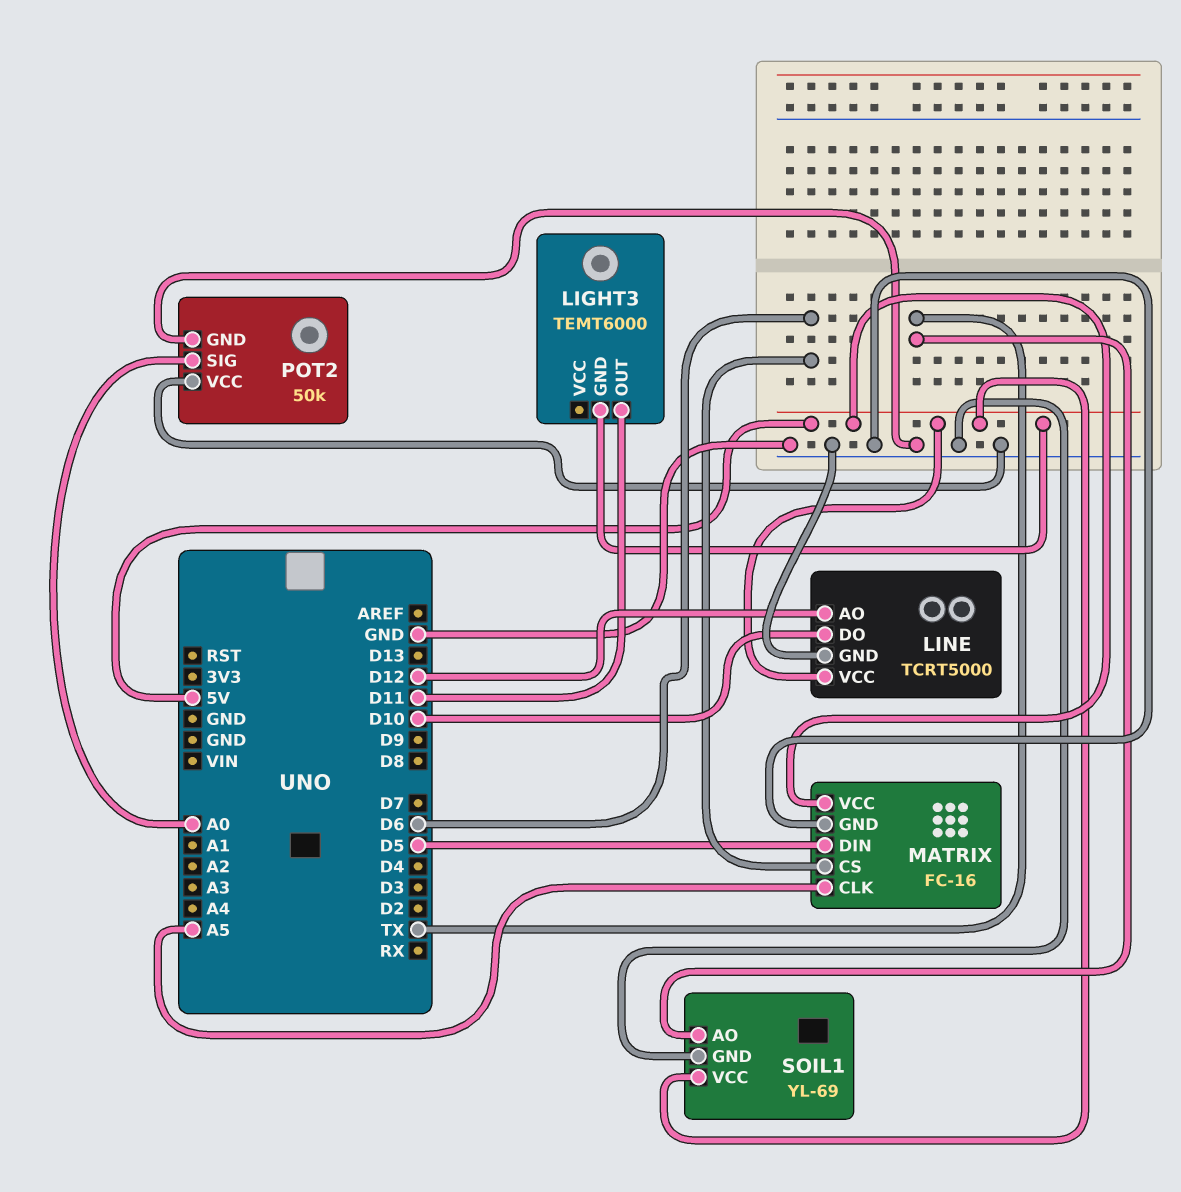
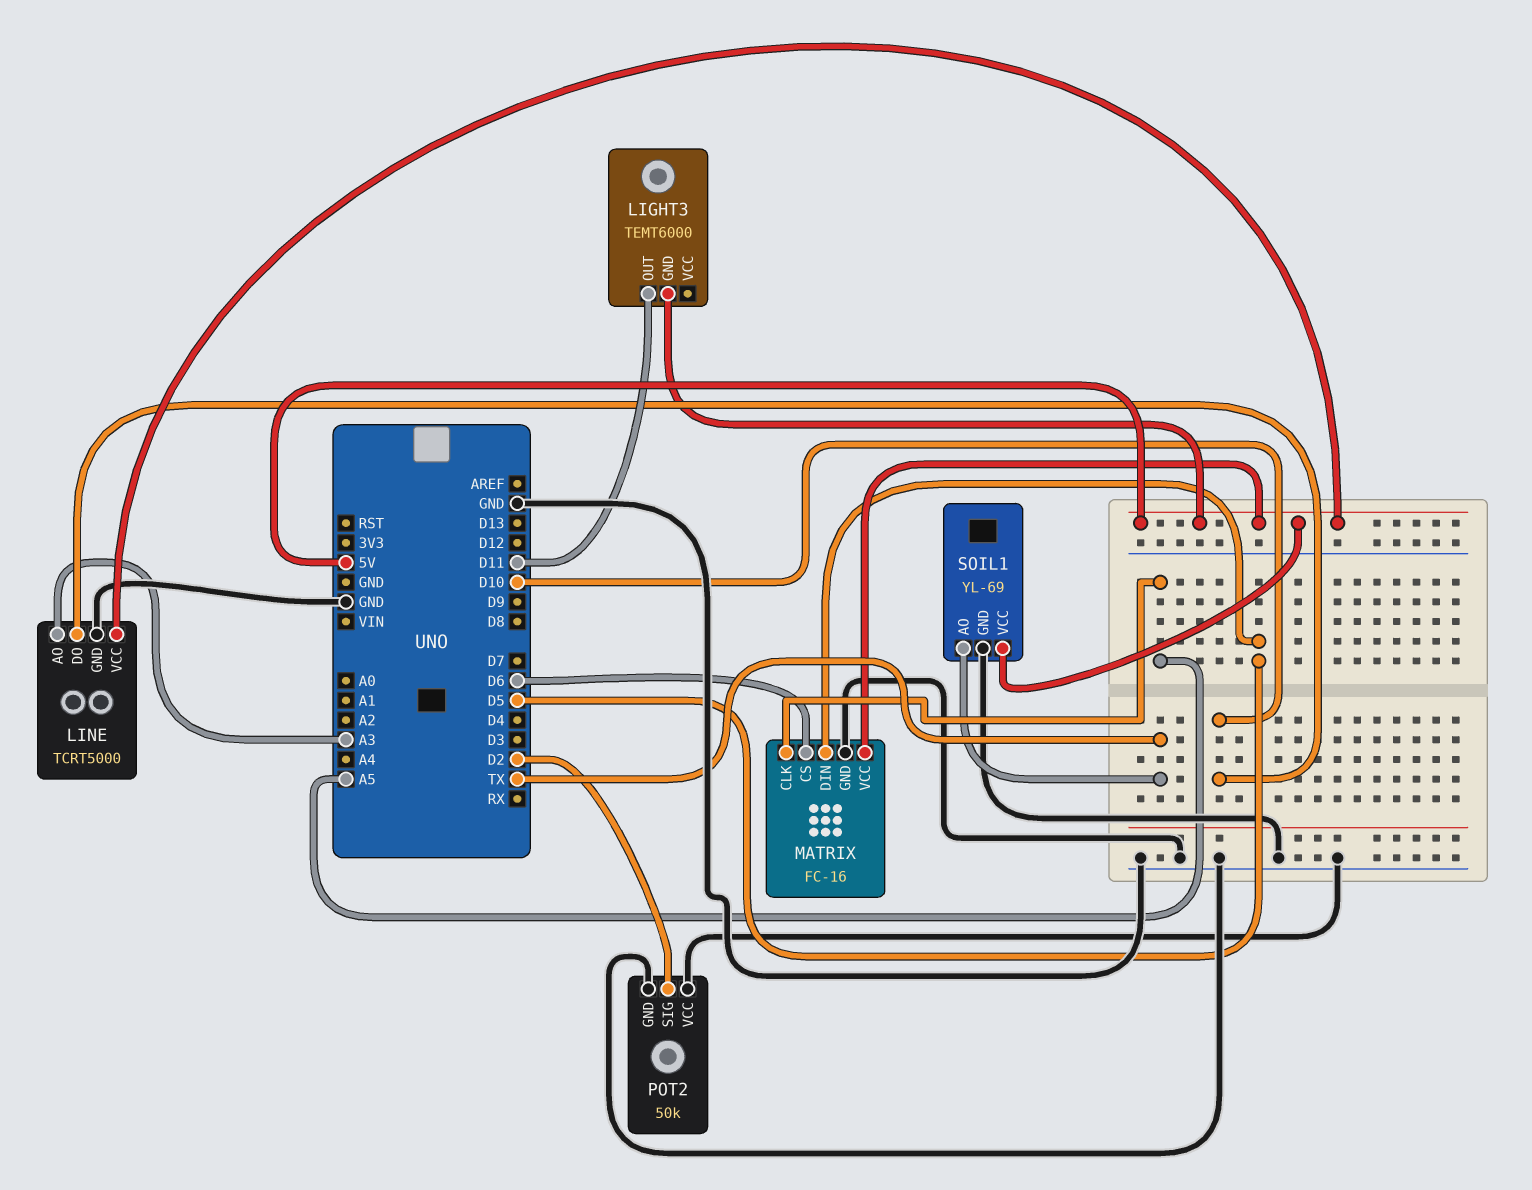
LINE pin AO: D12 -> A3
POT2 pin SIG: A0 -> D2

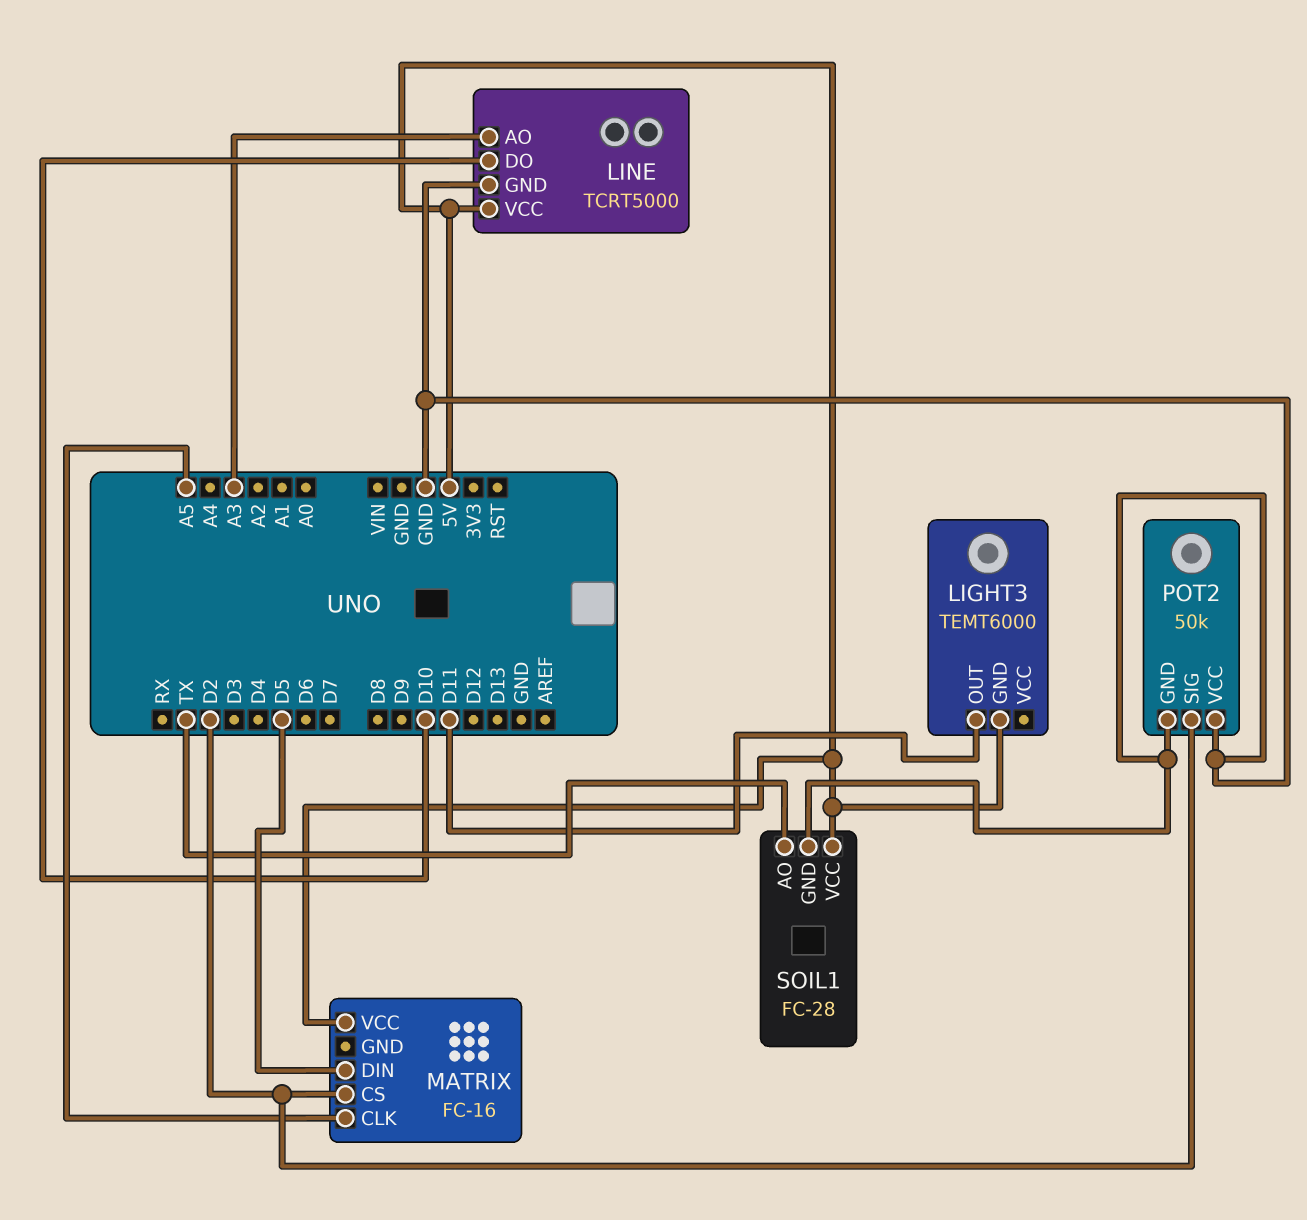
MATRIX pin CS: D6 -> D2
MATRIX pin GND: GND -> none
SOIL1: YL-69 -> FC-28

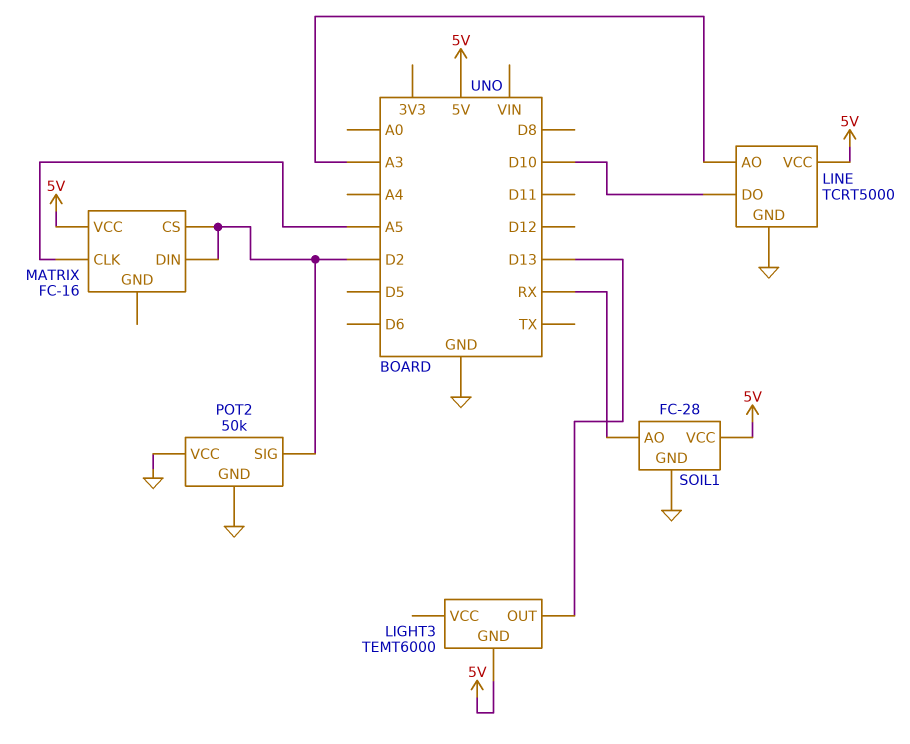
LIGHT3 pin OUT: D11 -> D13
MATRIX pin DIN: D5 -> D2
SOIL1 pin AO: TX -> RX

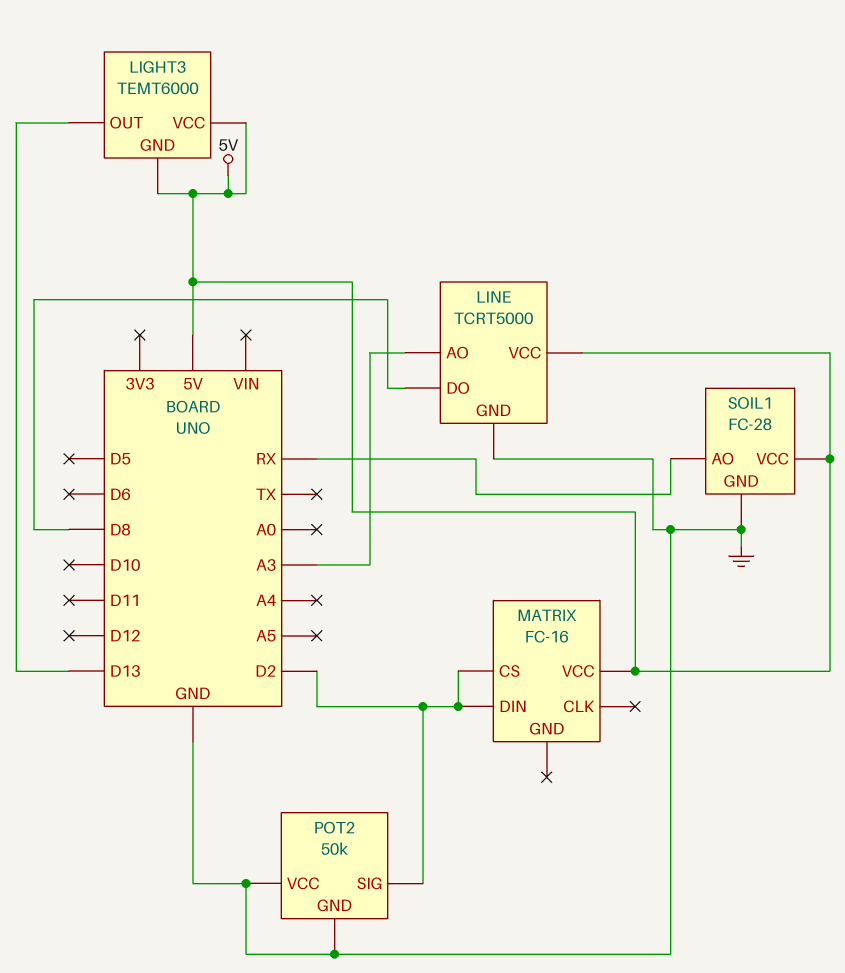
LIGHT3 pin VCC: none -> 5V
LINE pin DO: D10 -> D8
MATRIX pin CLK: A5 -> none

